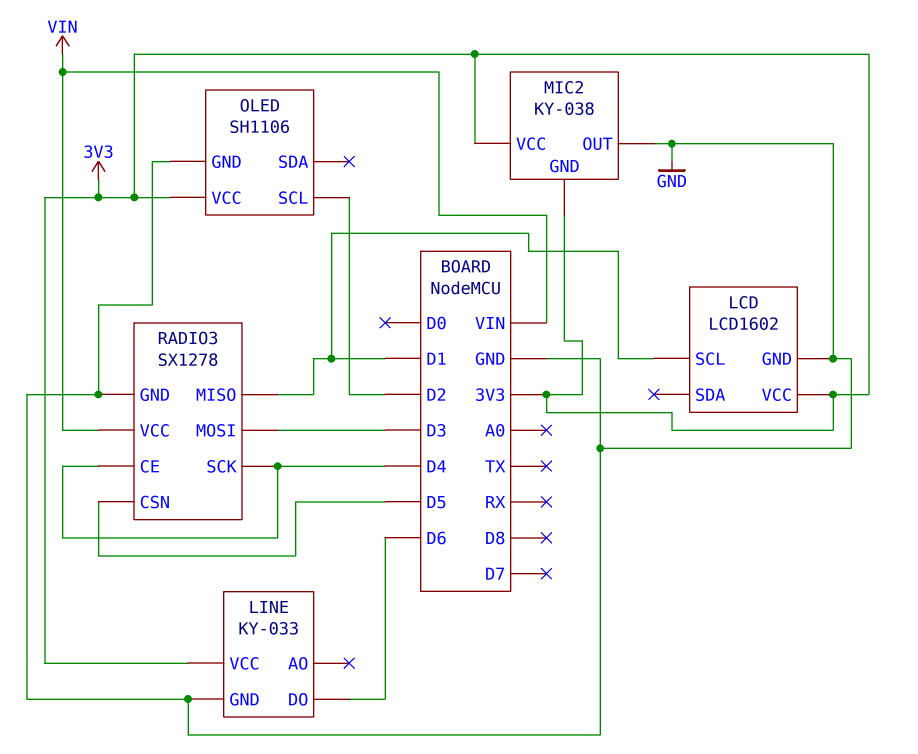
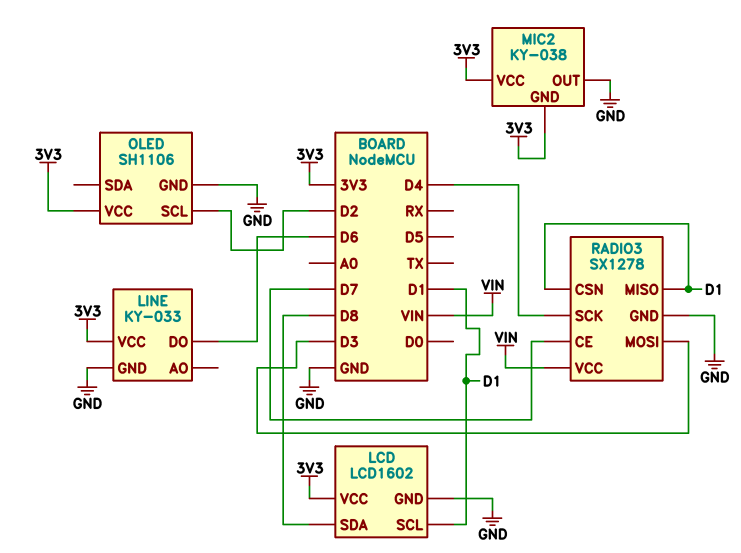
LCD pin SDA: none -> D8
RADIO3 pin CE: D4 -> D7
RADIO3 pin CSN: D5 -> D1

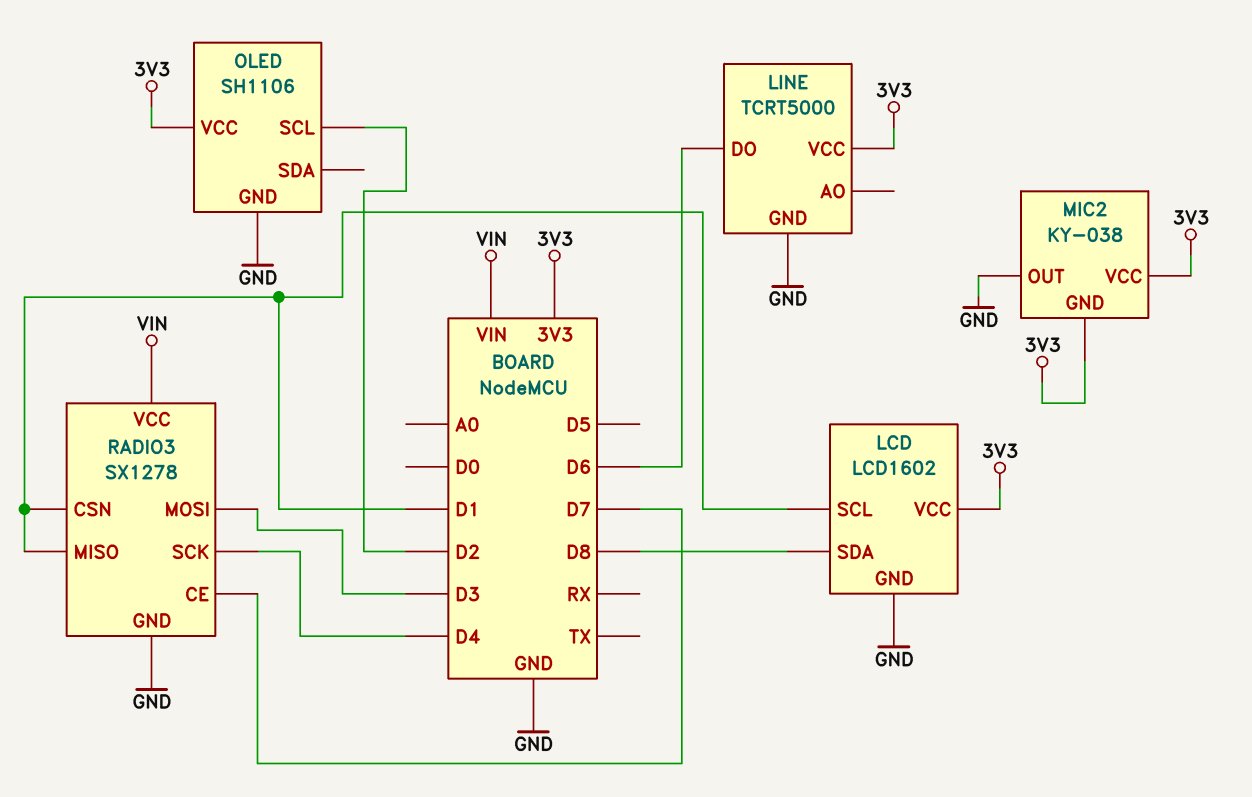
LINE: KY-033 -> TCRT5000

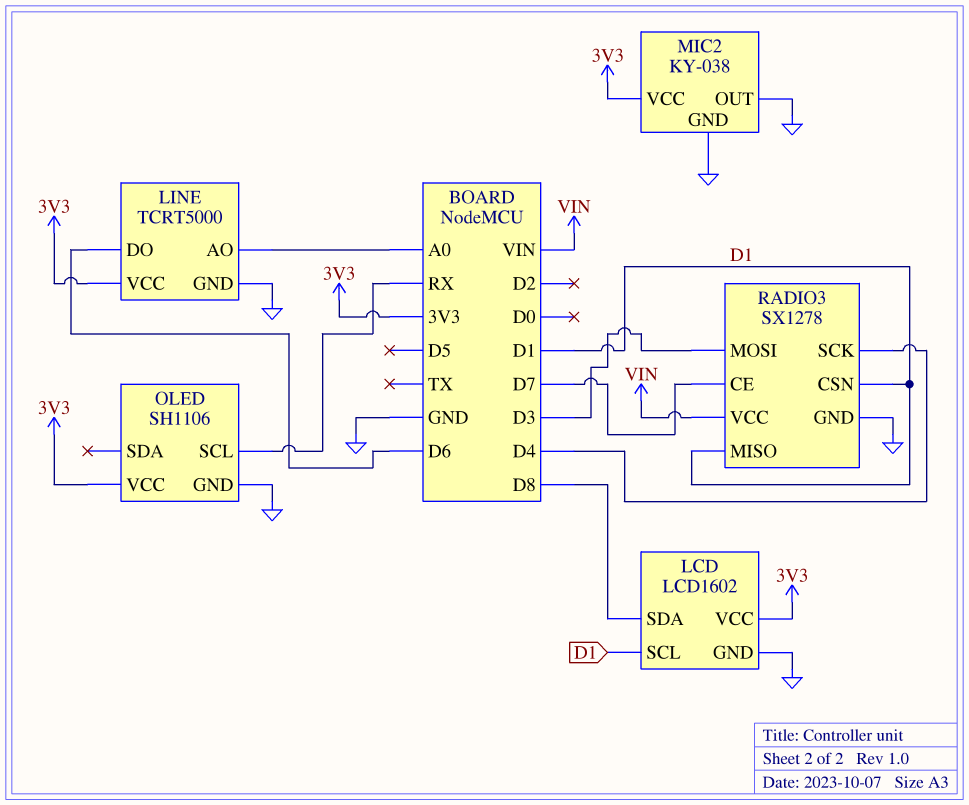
LINE pin AO: none -> A0
MIC2 pin GND: 3V3 -> GND
OLED pin SCL: D2 -> RX

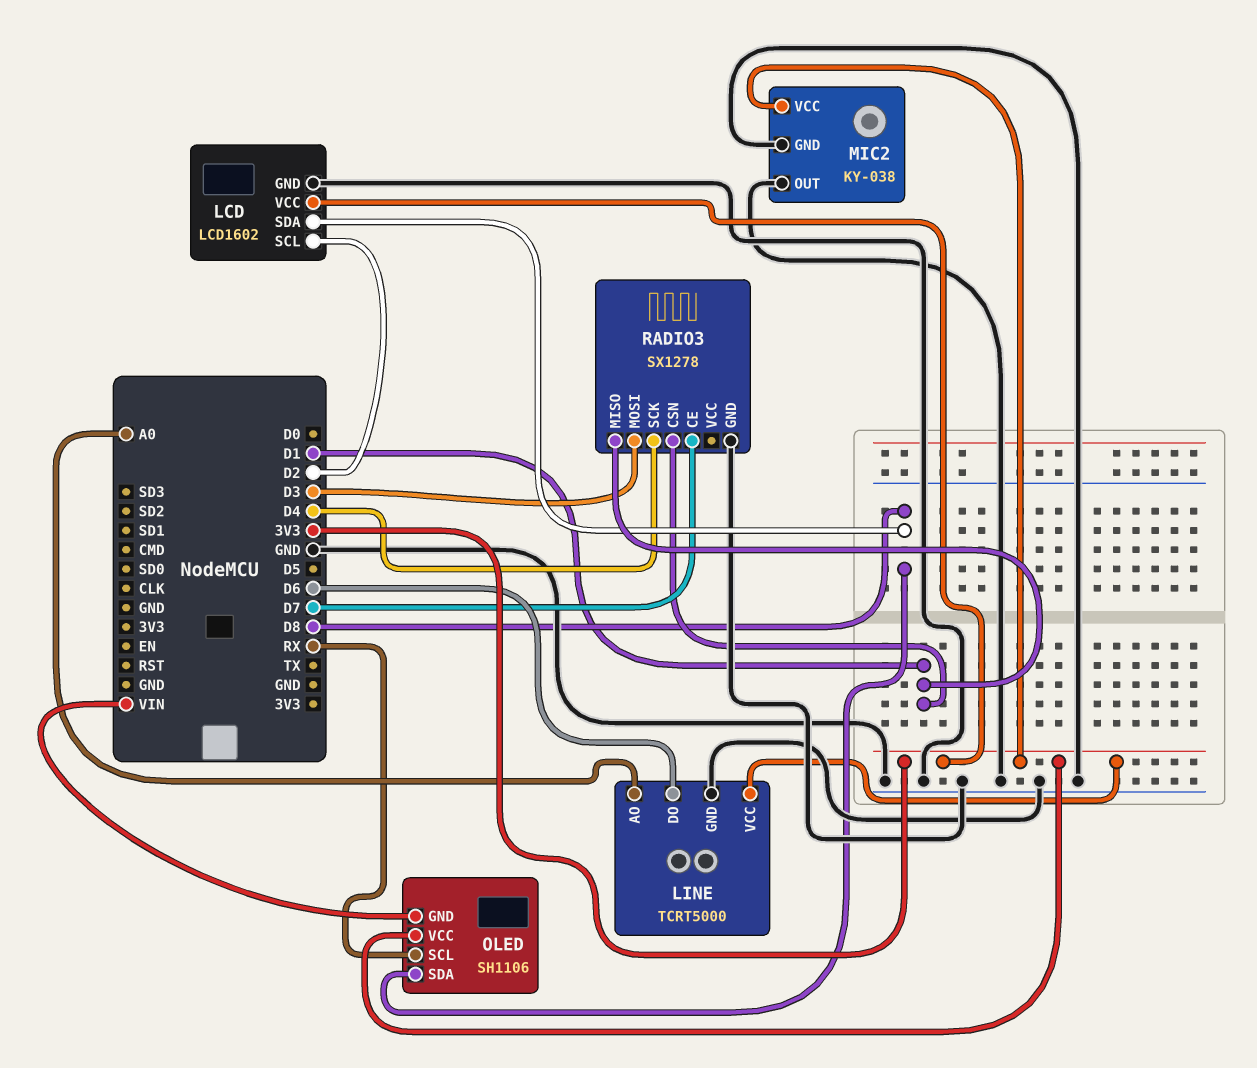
LCD pin SCL: D1 -> D2
OLED pin GND: GND -> VIN
OLED pin SDA: none -> D8
RADIO3 pin VCC: VIN -> none

